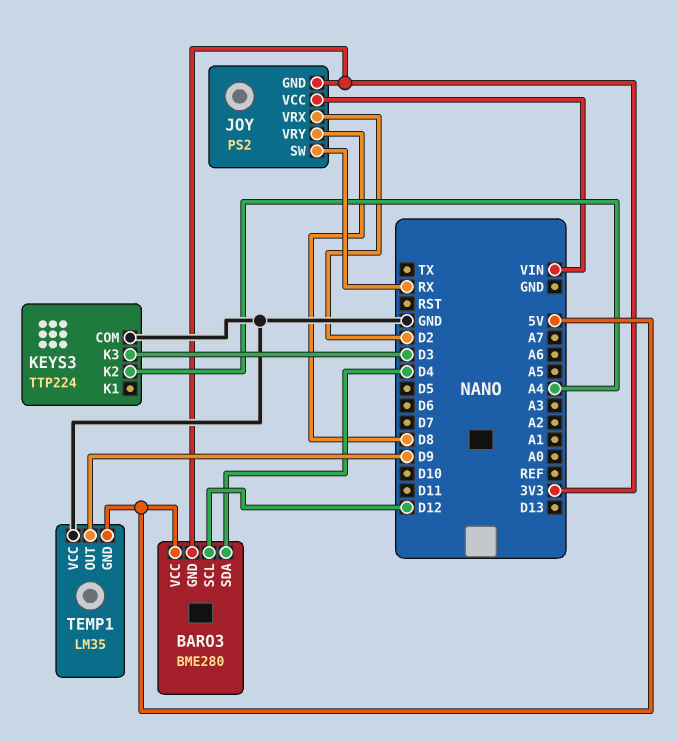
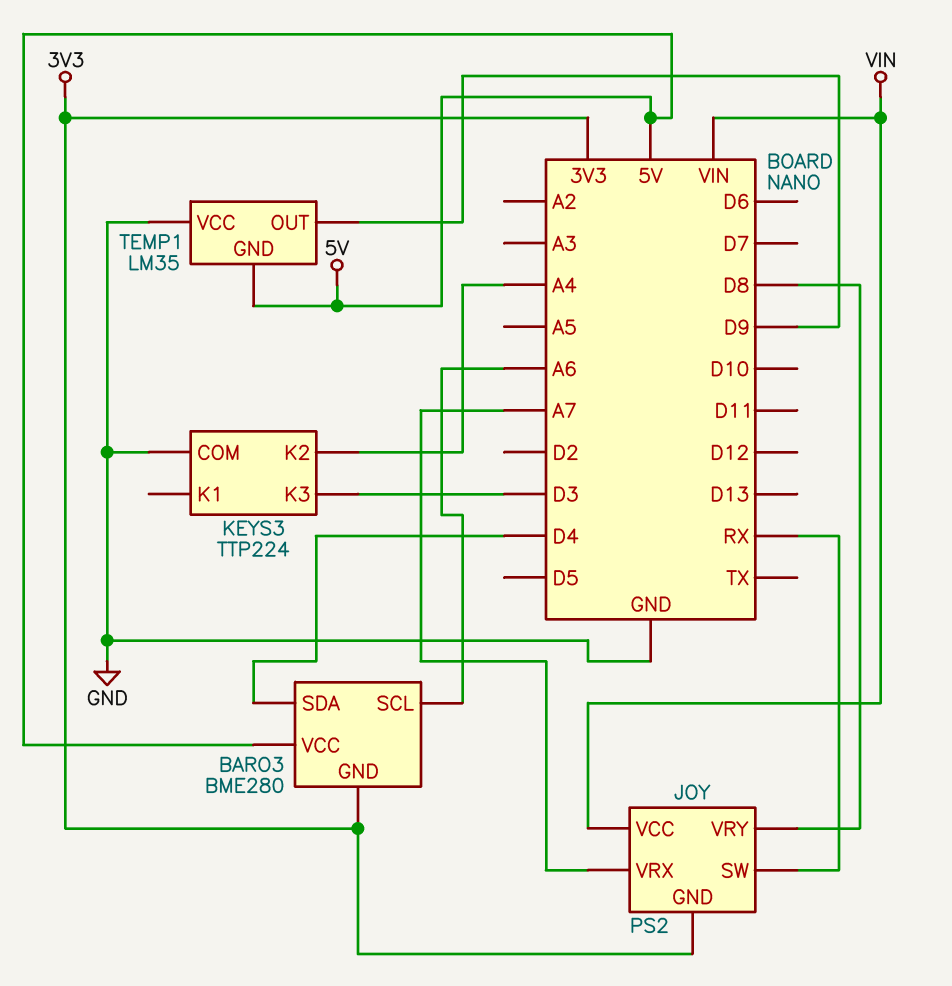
BARO3 pin SCL: D12 -> A6
JOY pin VRX: D2 -> A7

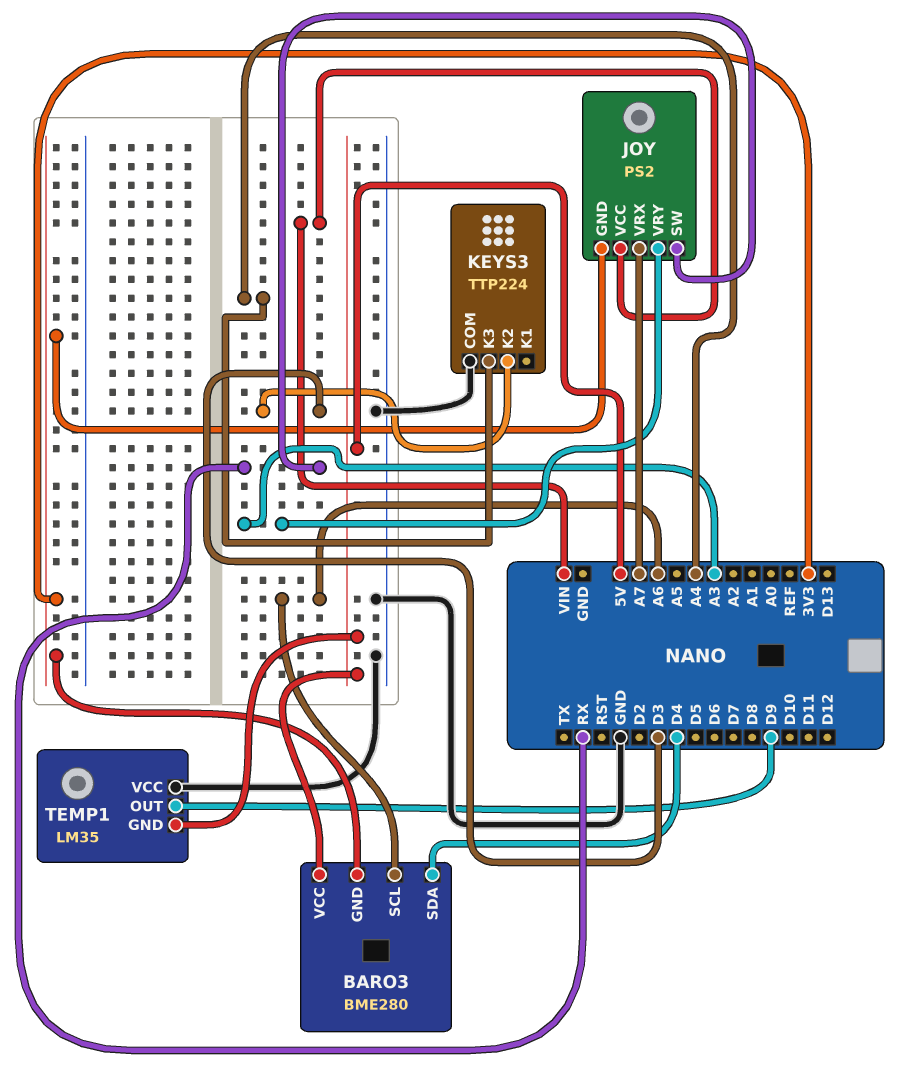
JOY pin VRY: D8 -> A3
KEYS3 pin K2: A4 -> D3
KEYS3 pin K3: D3 -> A4

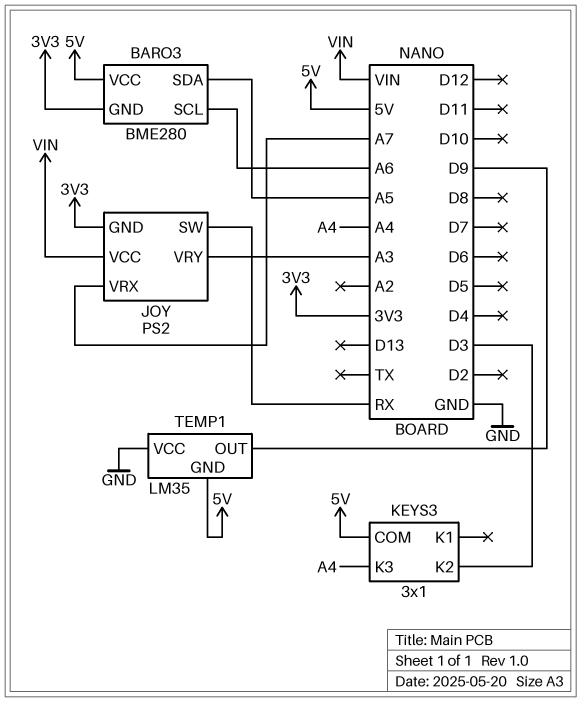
BARO3 pin SDA: D4 -> A5
KEYS3: TTP224 -> 3x1
KEYS3 pin COM: GND -> 5V

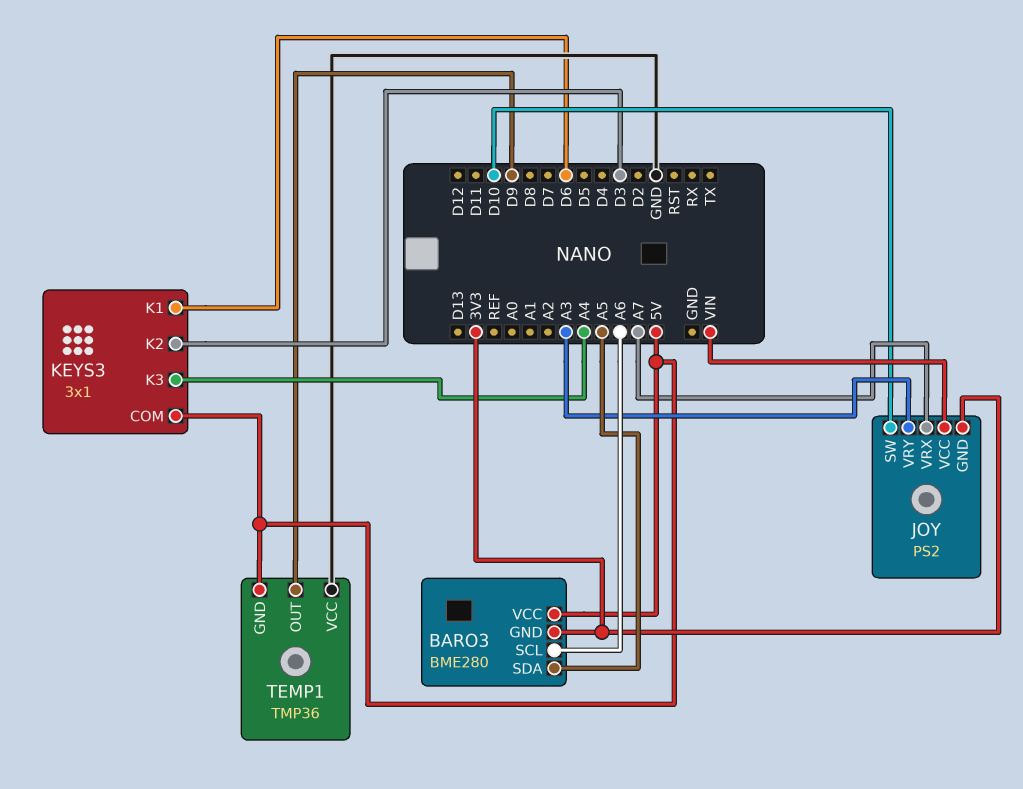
JOY pin SW: RX -> D10
KEYS3 pin K1: none -> D6
TEMP1: LM35 -> TMP36

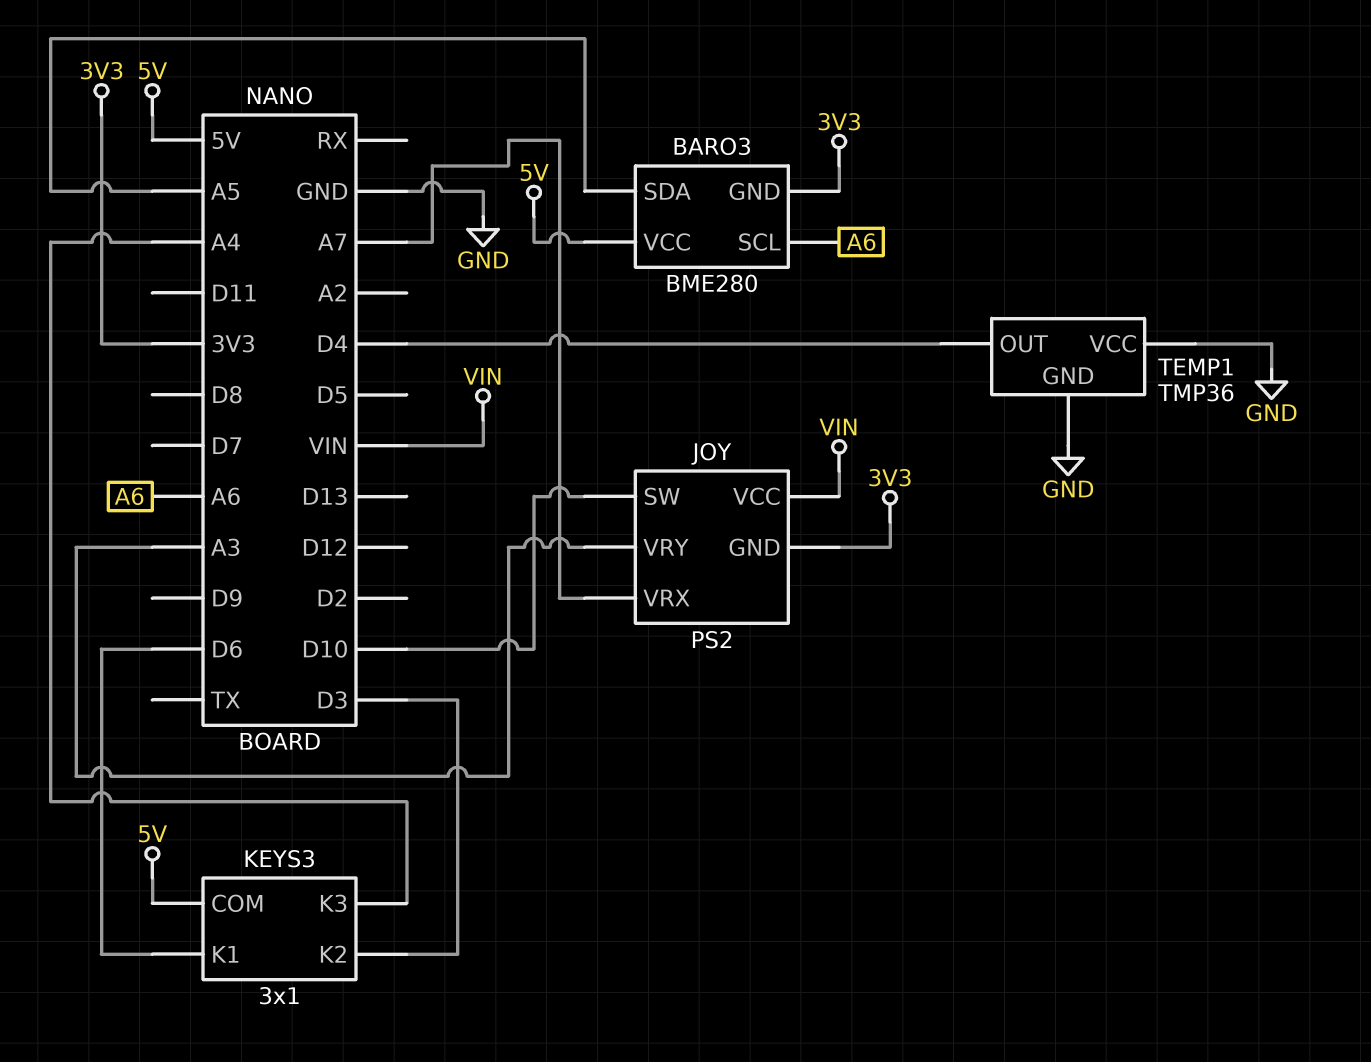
TEMP1 pin GND: 5V -> GND
TEMP1 pin OUT: D9 -> D4

